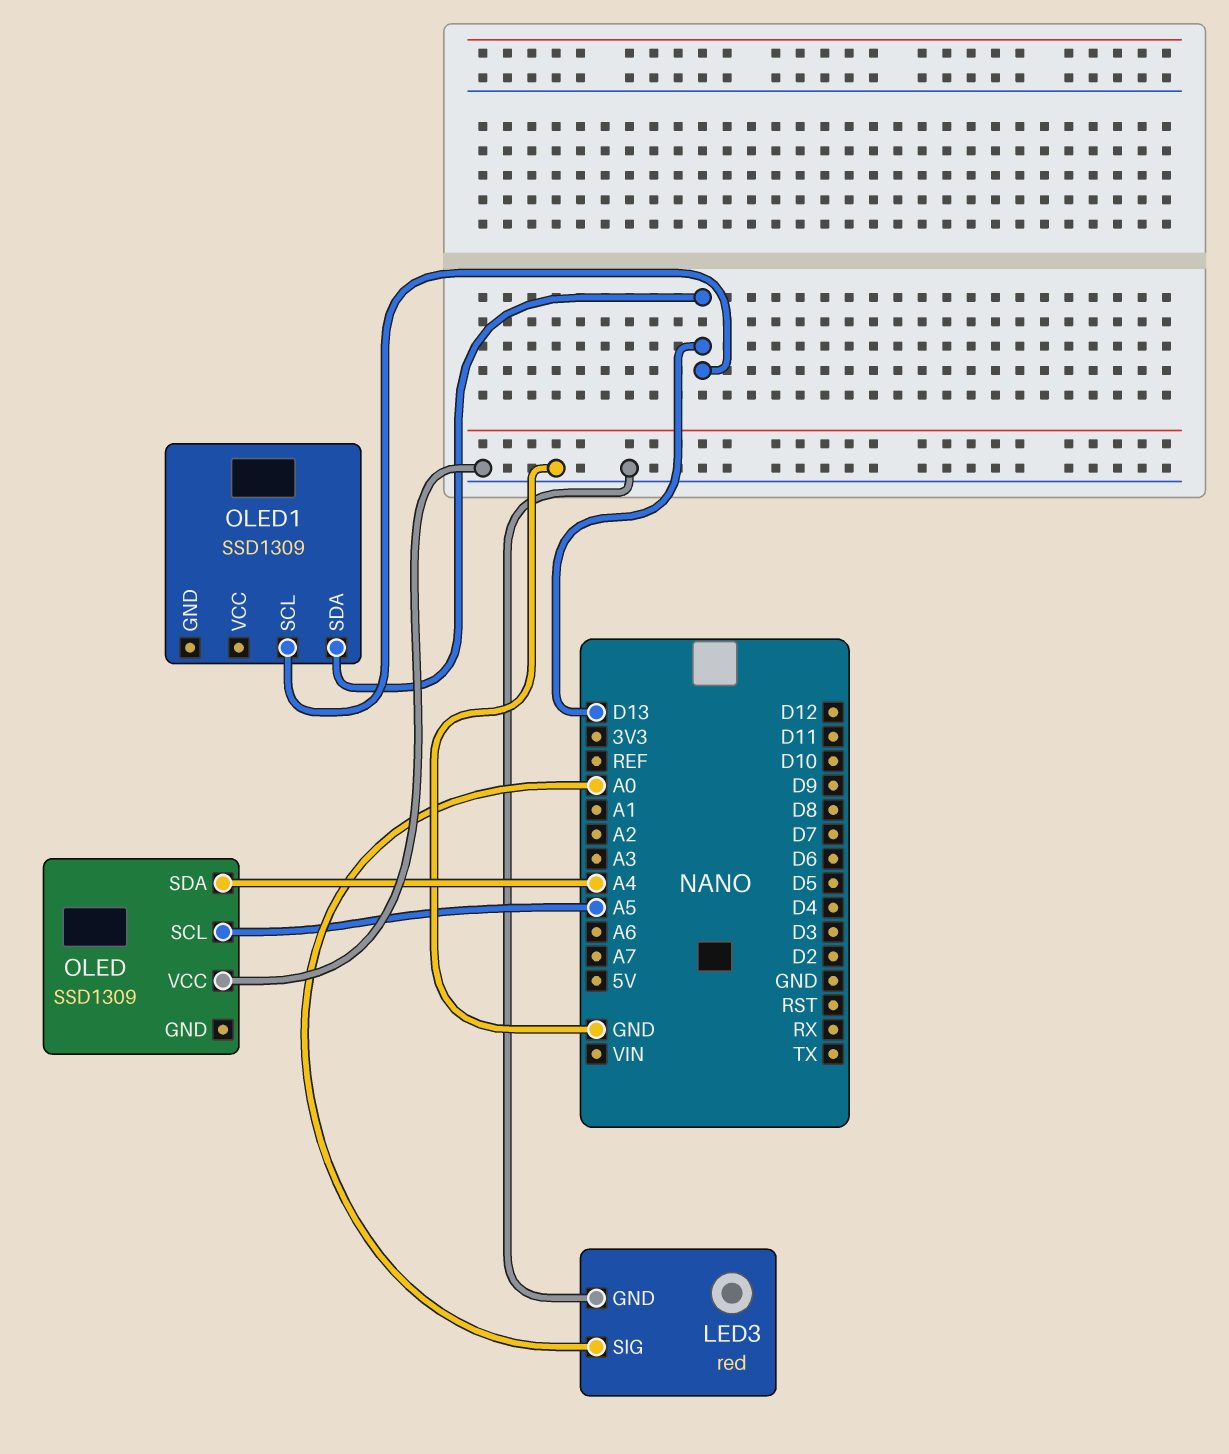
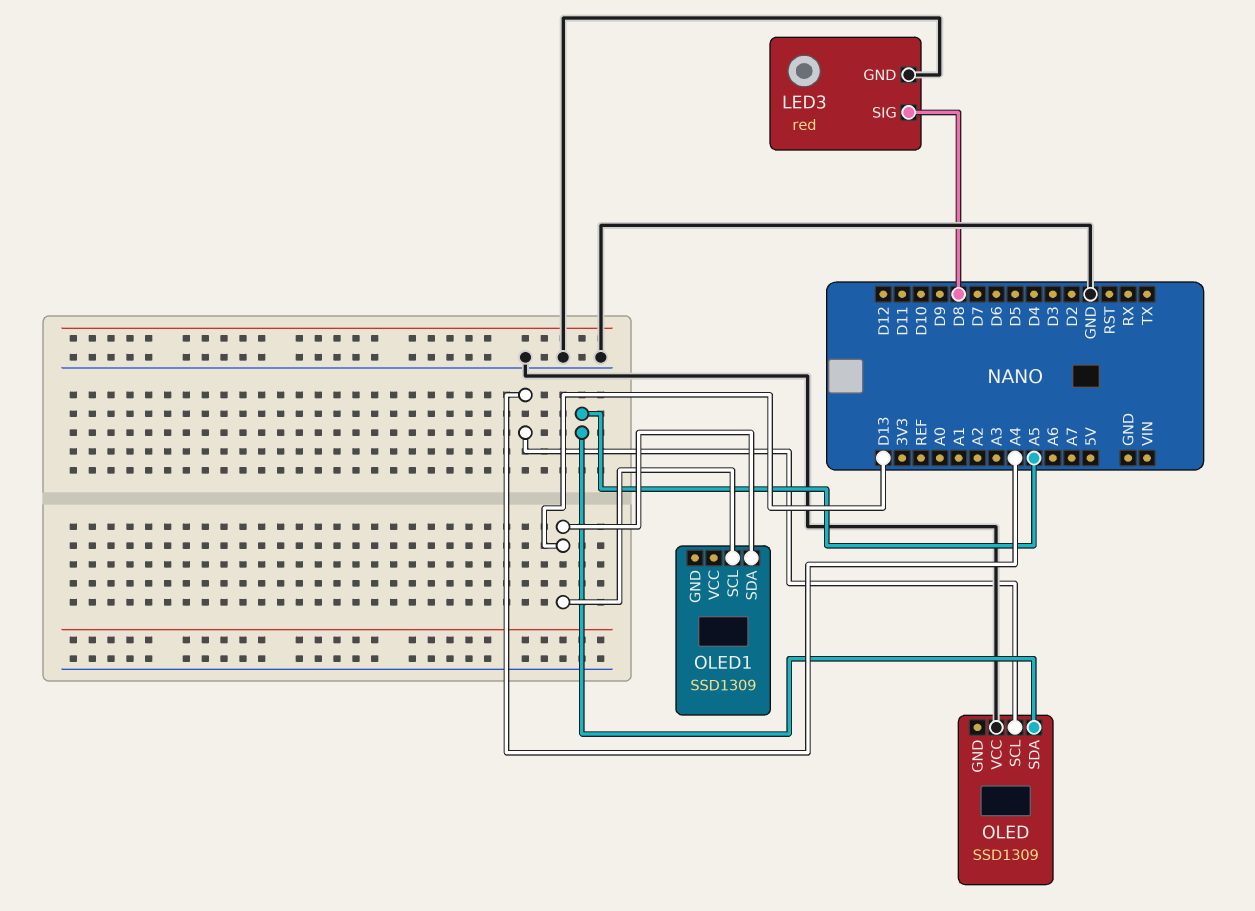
LED3 pin SIG: A0 -> D8
OLED pin SCL: A5 -> A4
OLED pin SDA: A4 -> A5

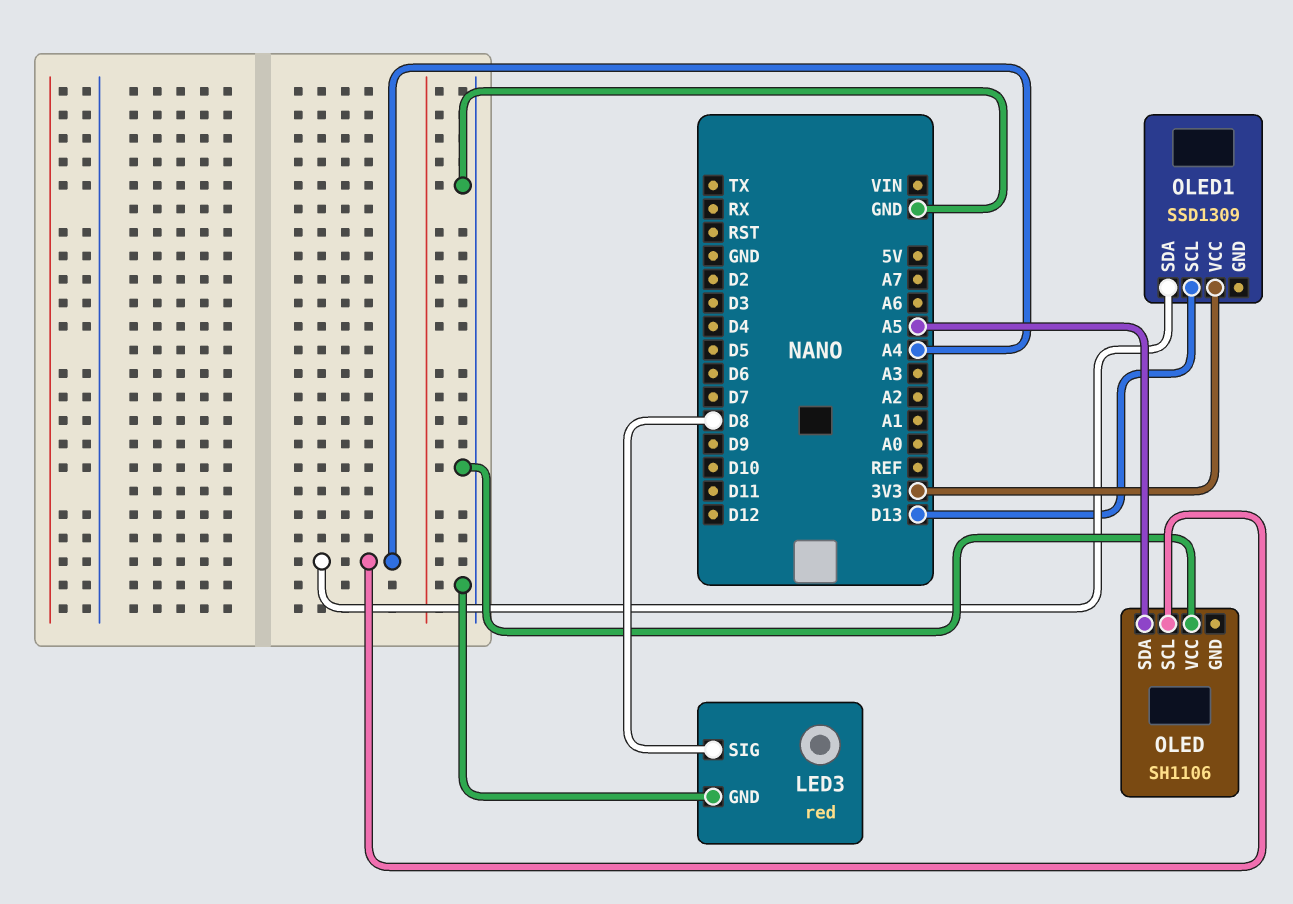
OLED: SSD1309 -> SH1106
OLED1 pin SDA: D13 -> A4
OLED1 pin VCC: none -> 3V3

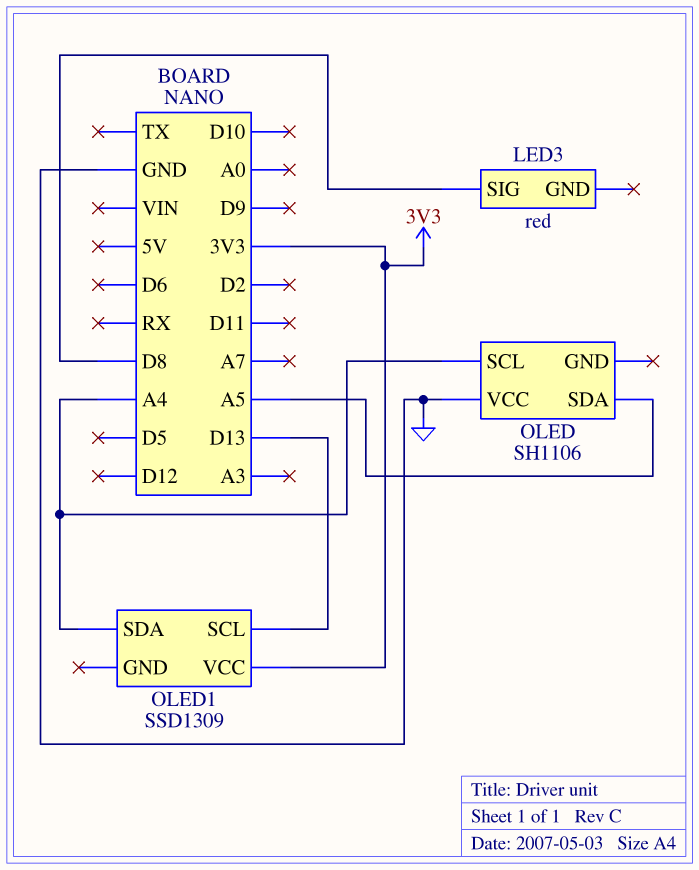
LED3 pin GND: GND -> none

